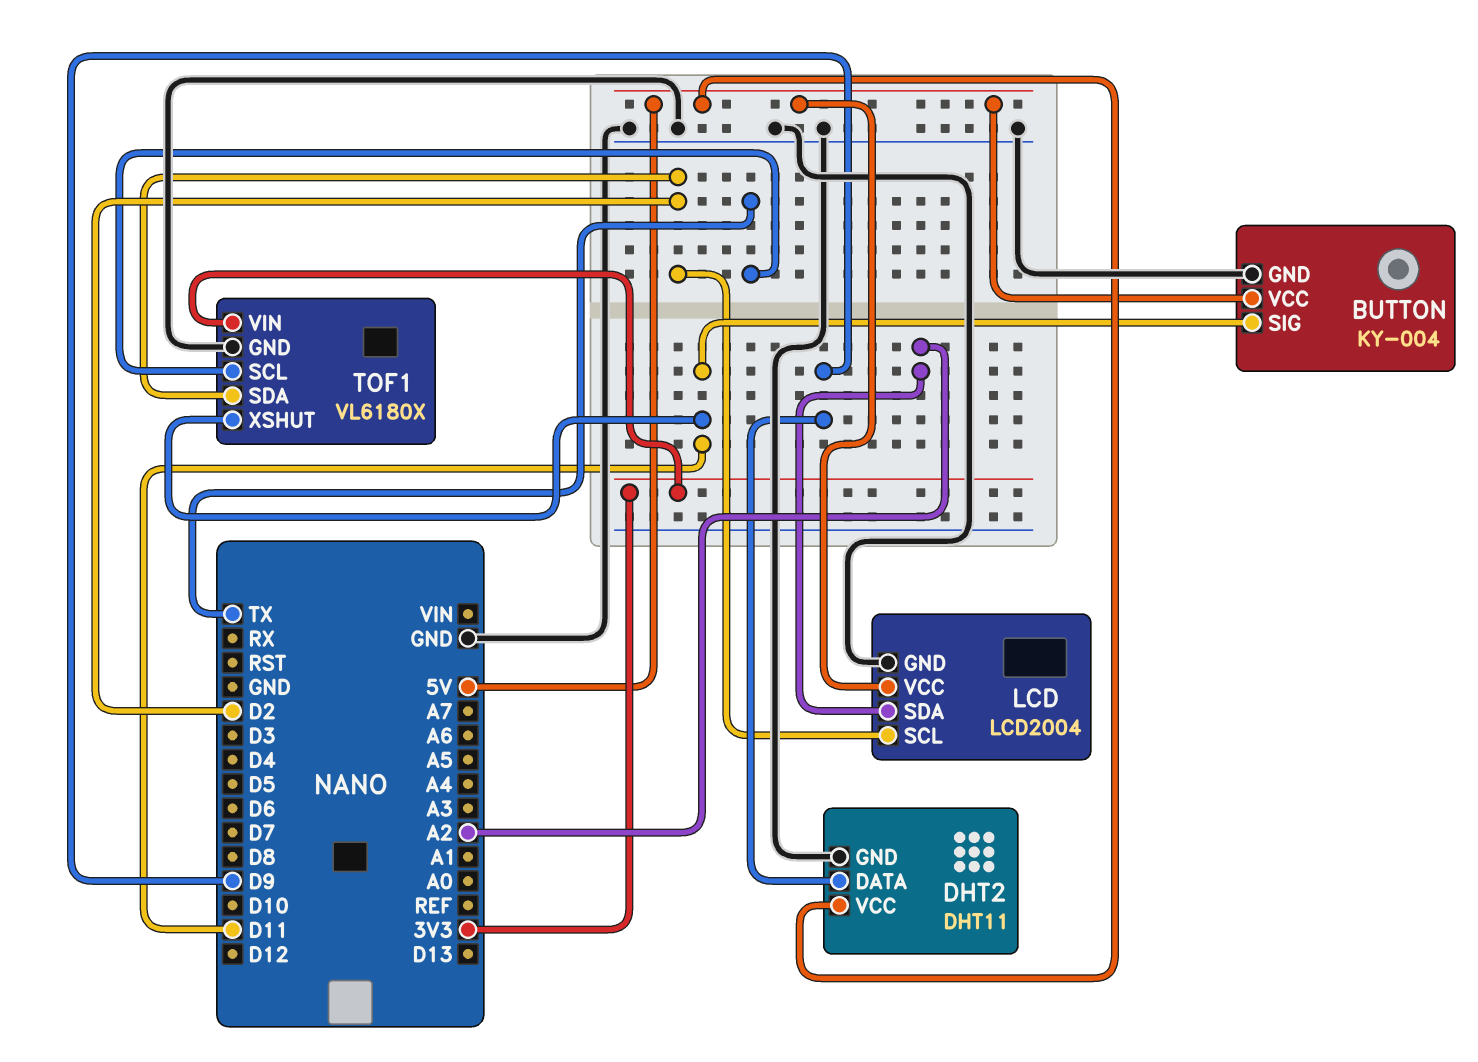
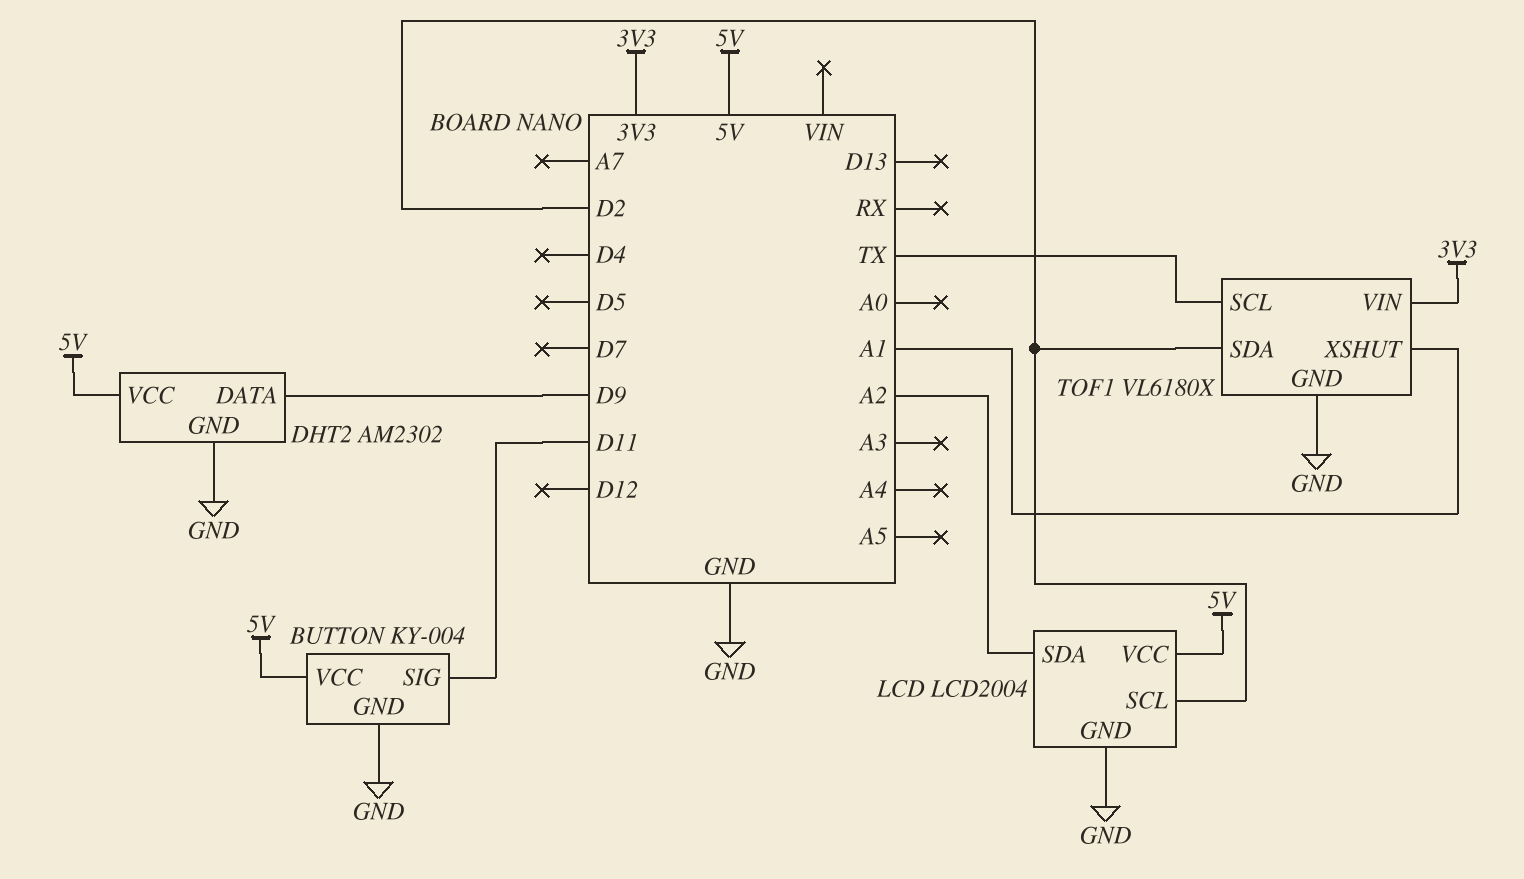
DHT2: DHT11 -> AM2302
TOF1 pin XSHUT: D11 -> A1

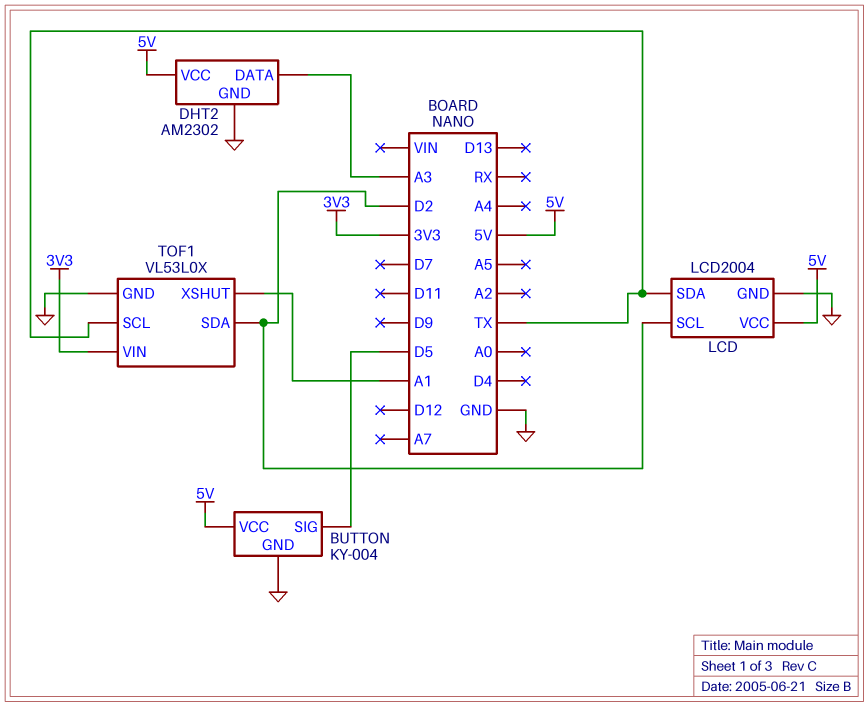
BUTTON pin SIG: D11 -> D5
DHT2 pin DATA: D9 -> A3
LCD pin SDA: A2 -> TX
TOF1: VL6180X -> VL53L0X

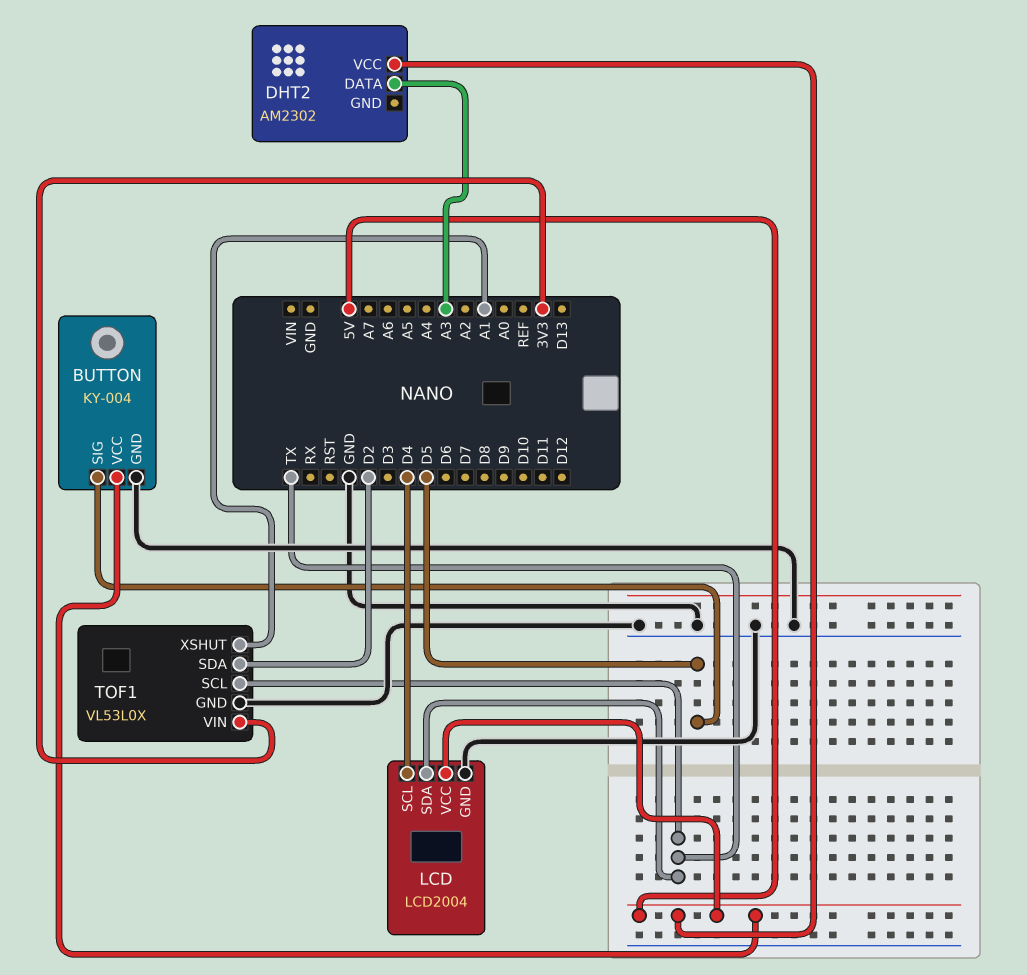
DHT2 pin GND: GND -> none
LCD pin SCL: D2 -> D4

